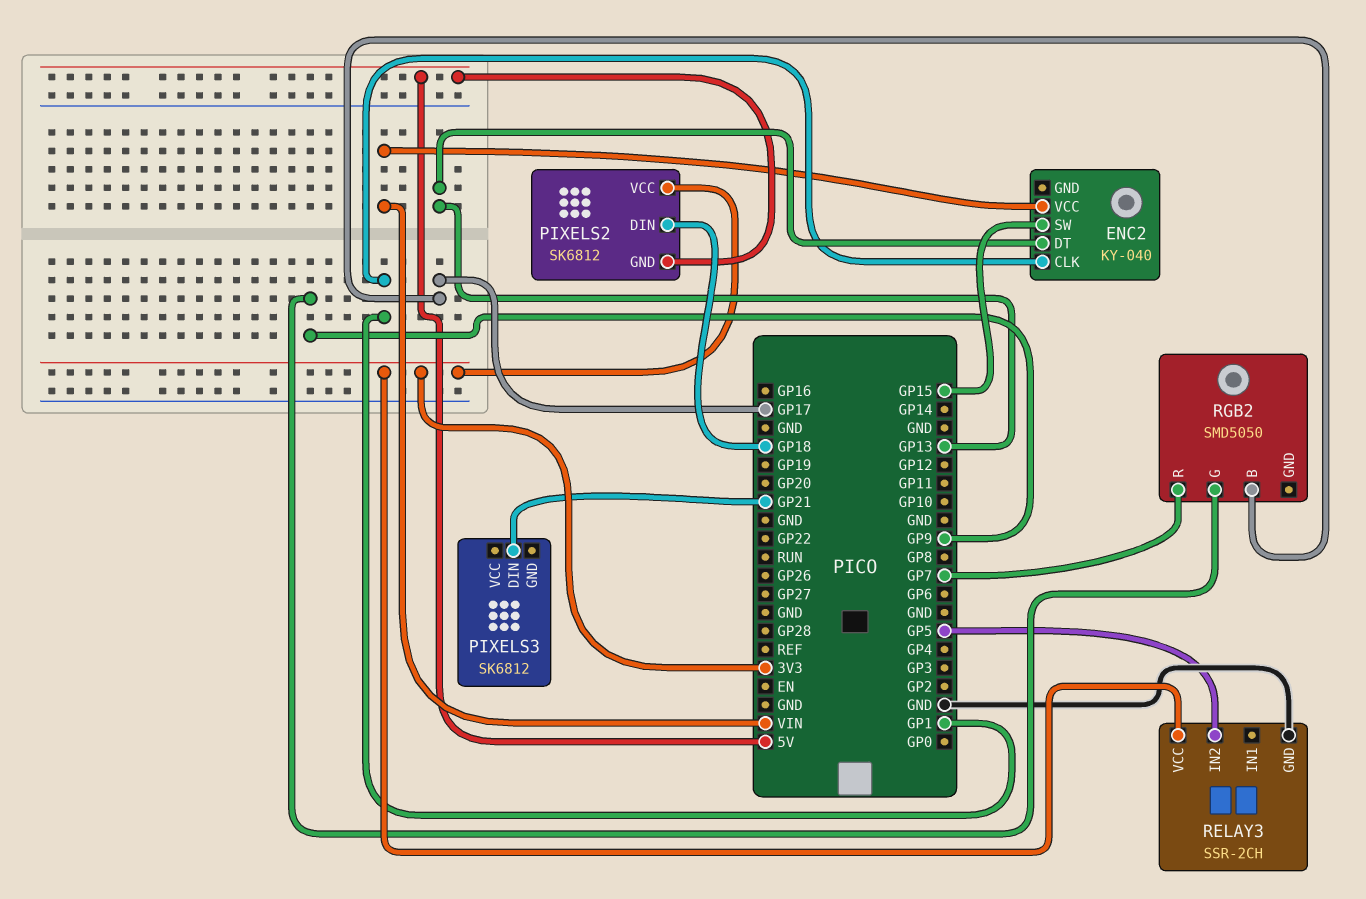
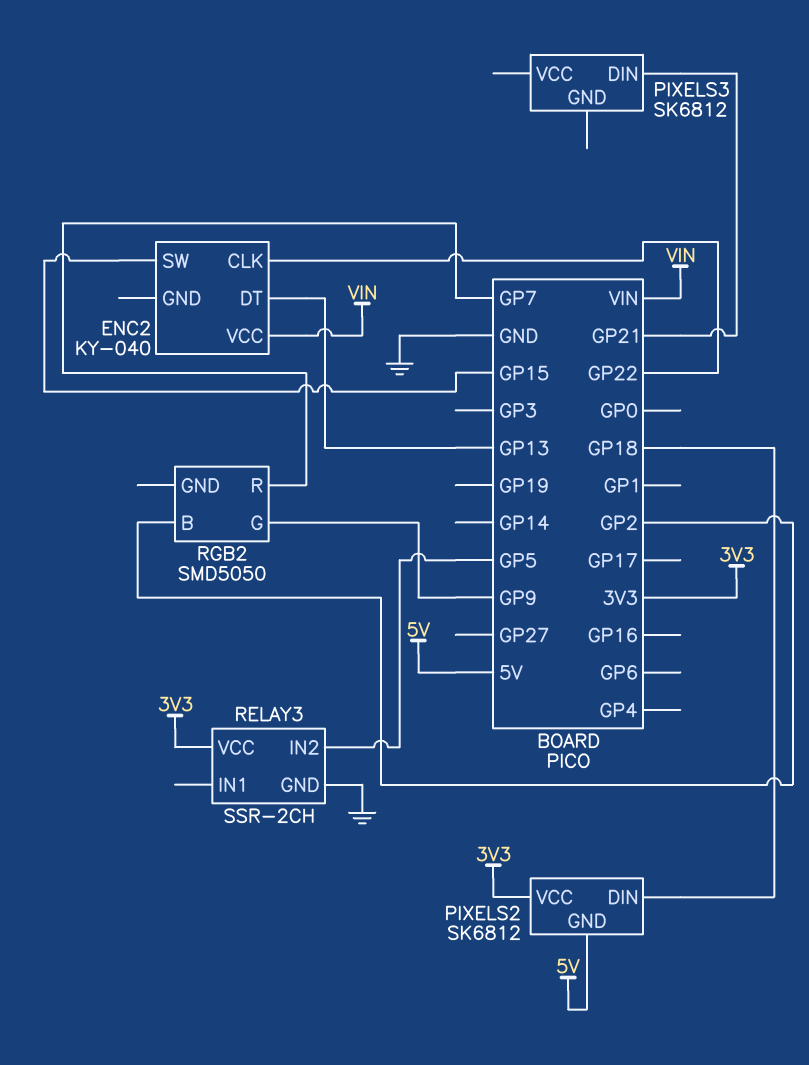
ENC2 pin CLK: GP1 -> GP22
RGB2 pin B: GP17 -> GP2

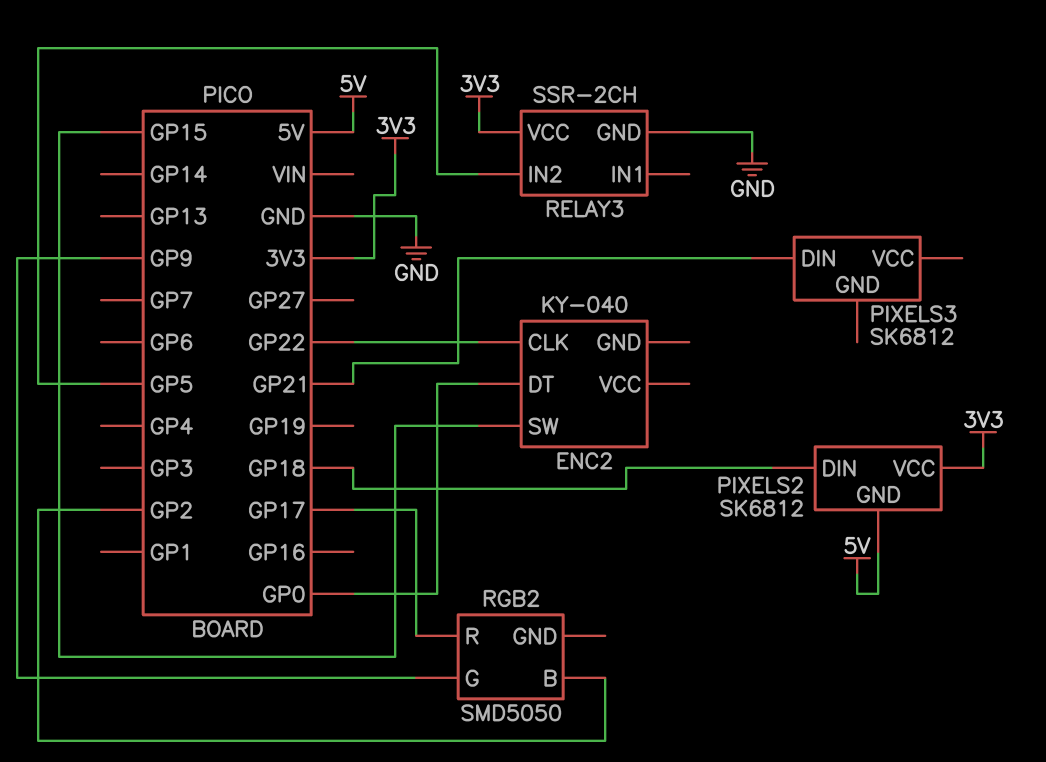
ENC2 pin DT: GP13 -> GP0
ENC2 pin VCC: VIN -> none
RGB2 pin R: GP7 -> GP17

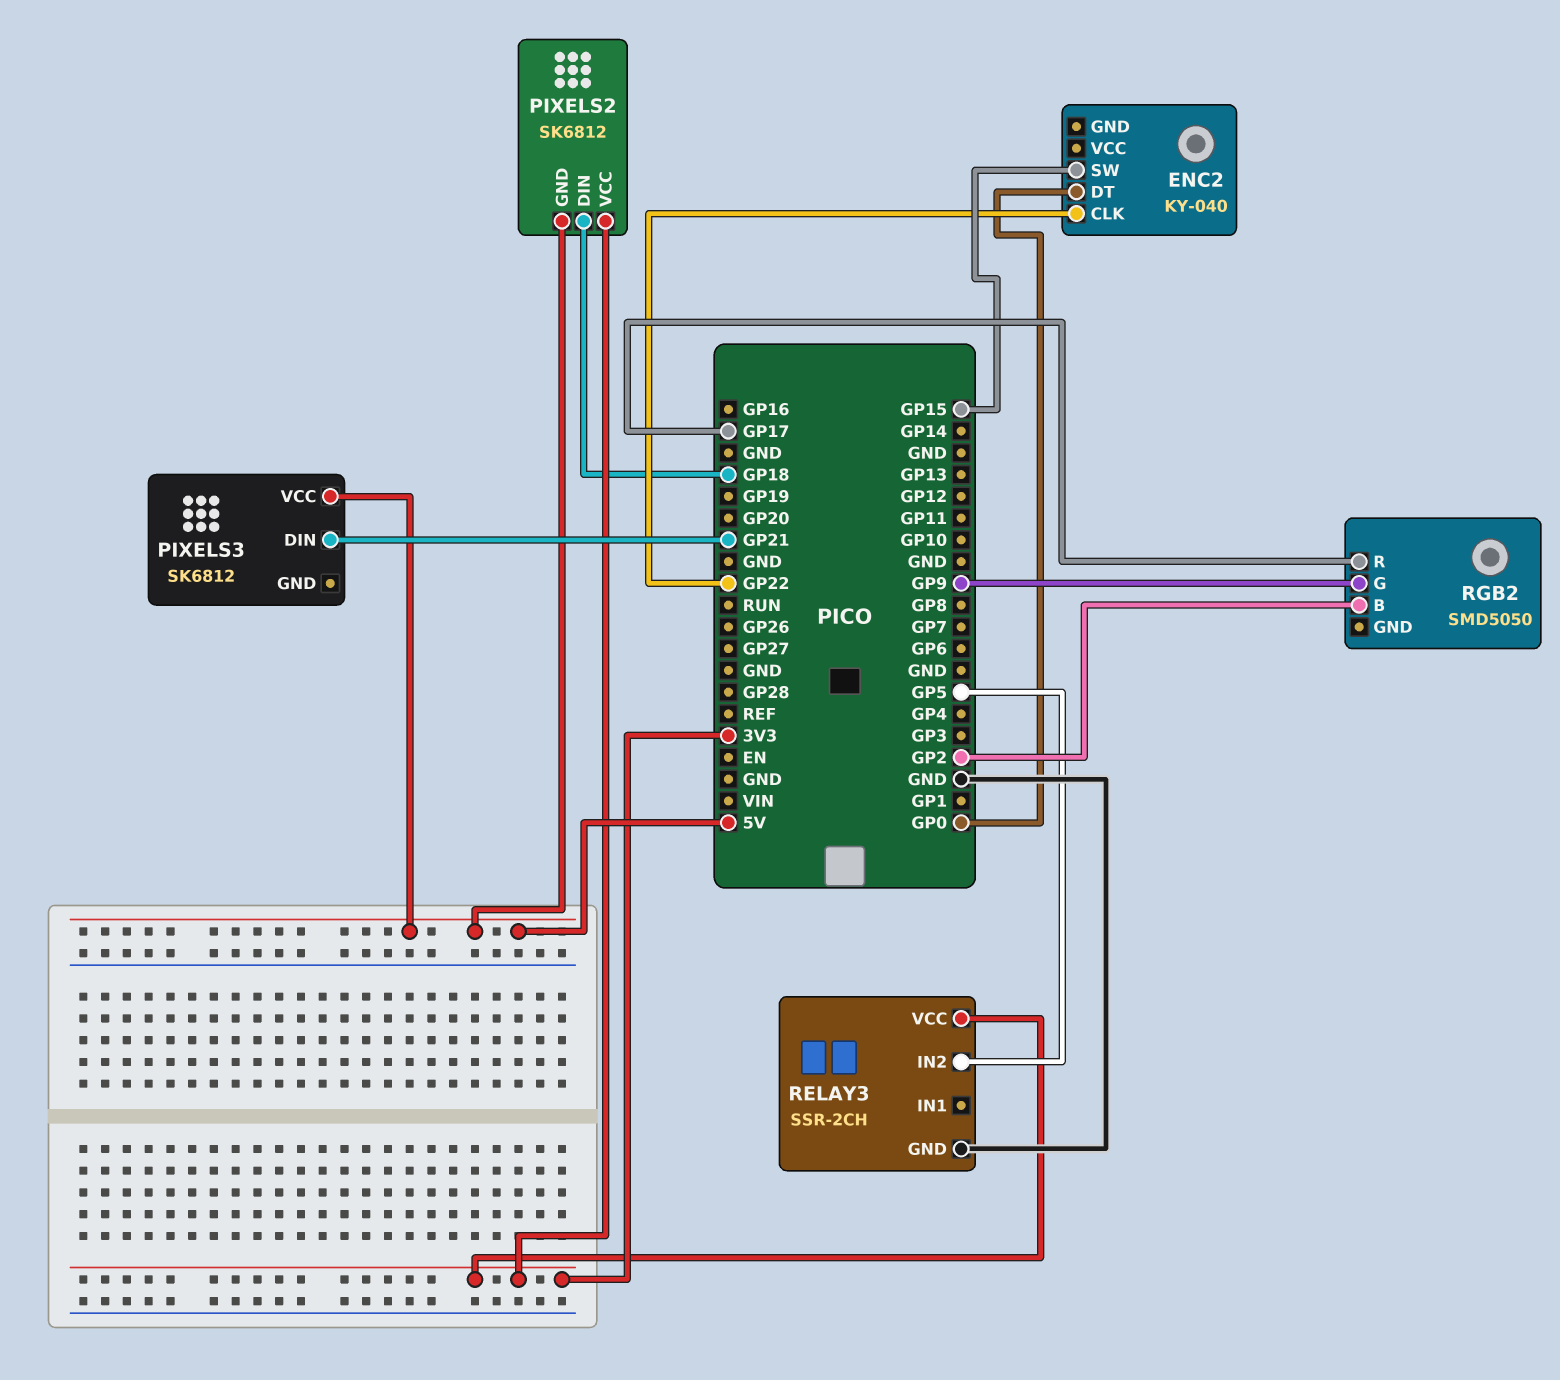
PIXELS3 pin VCC: none -> 5V

